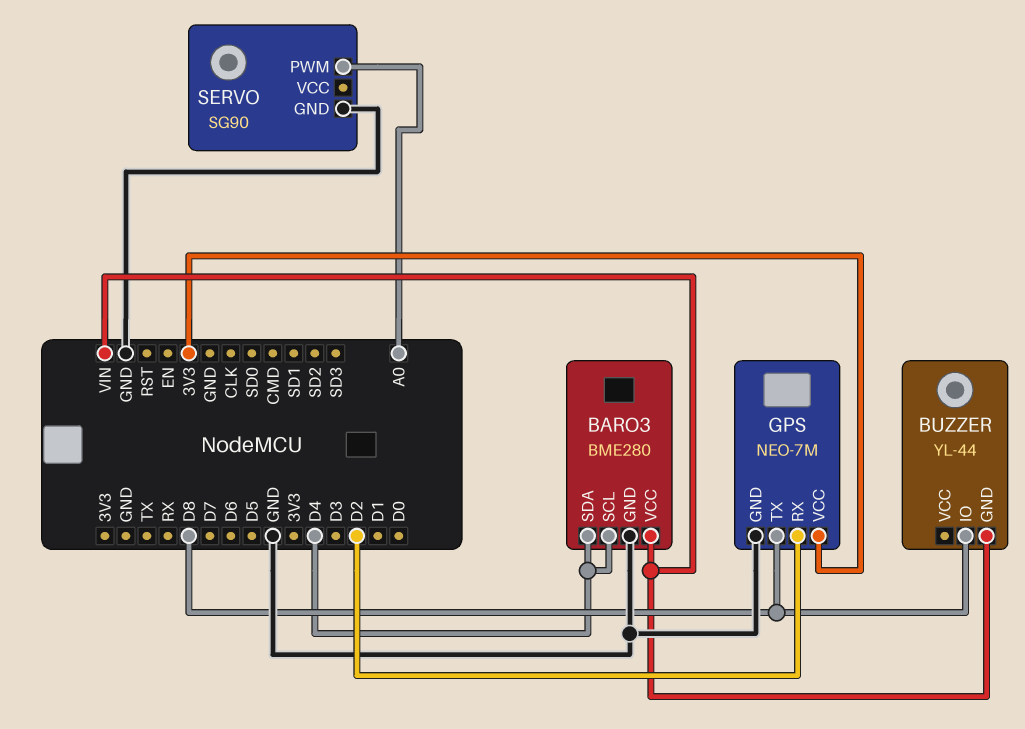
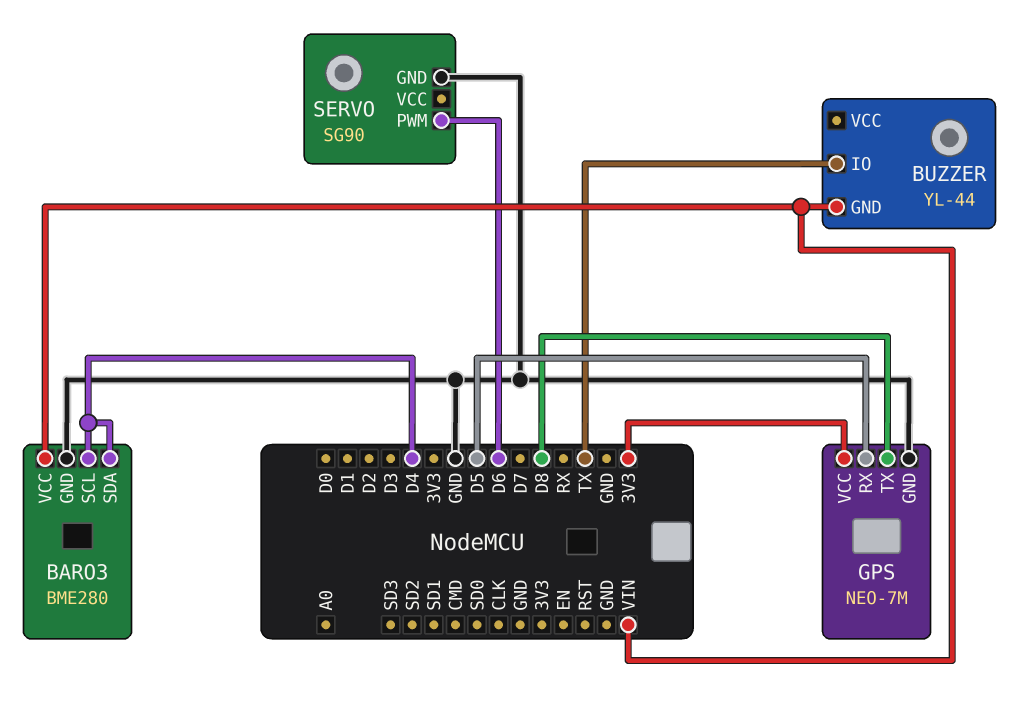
BUZZER pin IO: D8 -> TX
GPS pin RX: D2 -> D5
SERVO pin PWM: A0 -> D6

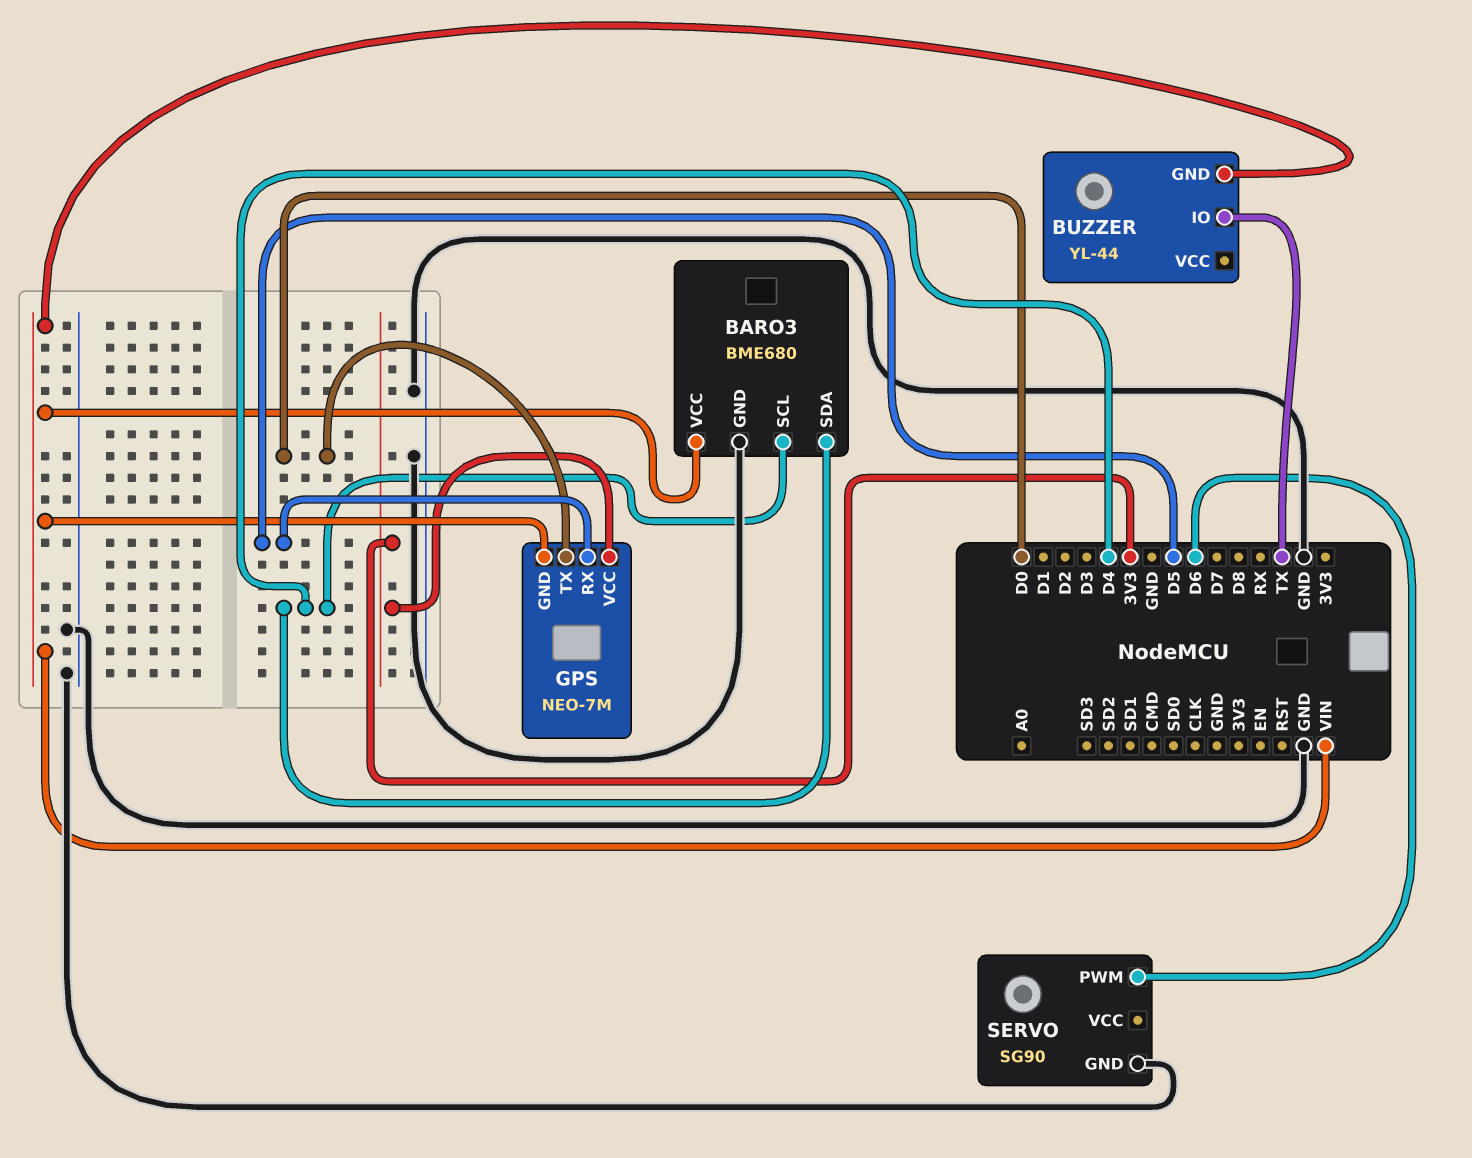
BARO3: BME280 -> BME680
GPS pin GND: GND -> VIN
GPS pin TX: D8 -> D0

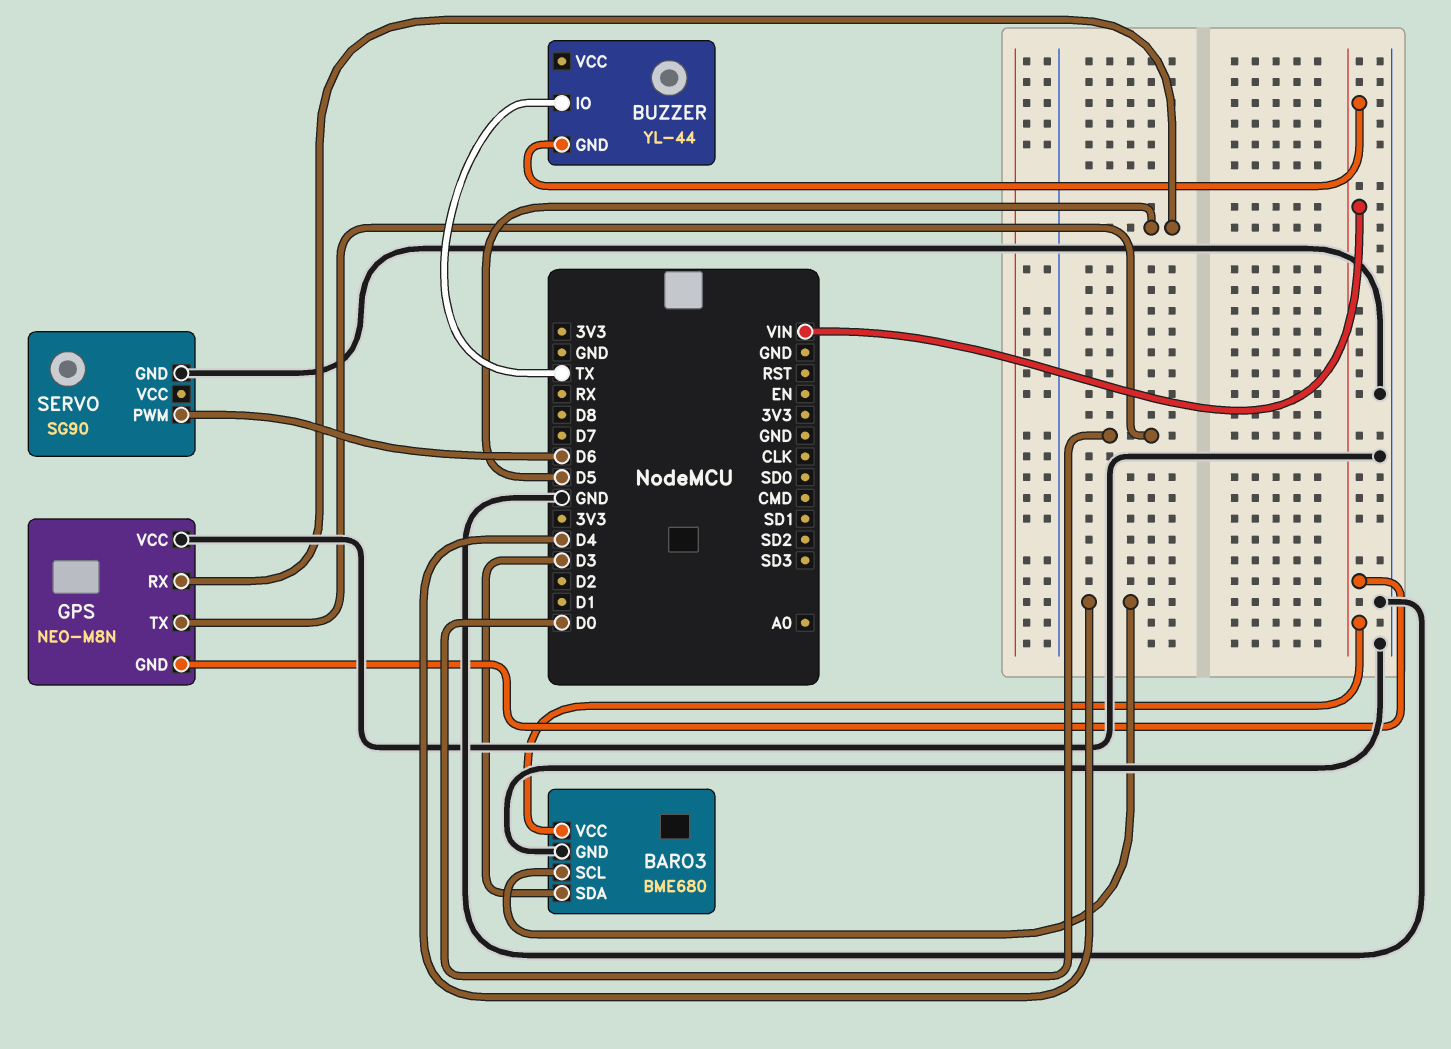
BARO3 pin SDA: D4 -> D3
GPS: NEO-7M -> NEO-M8N
GPS pin VCC: 3V3 -> GND

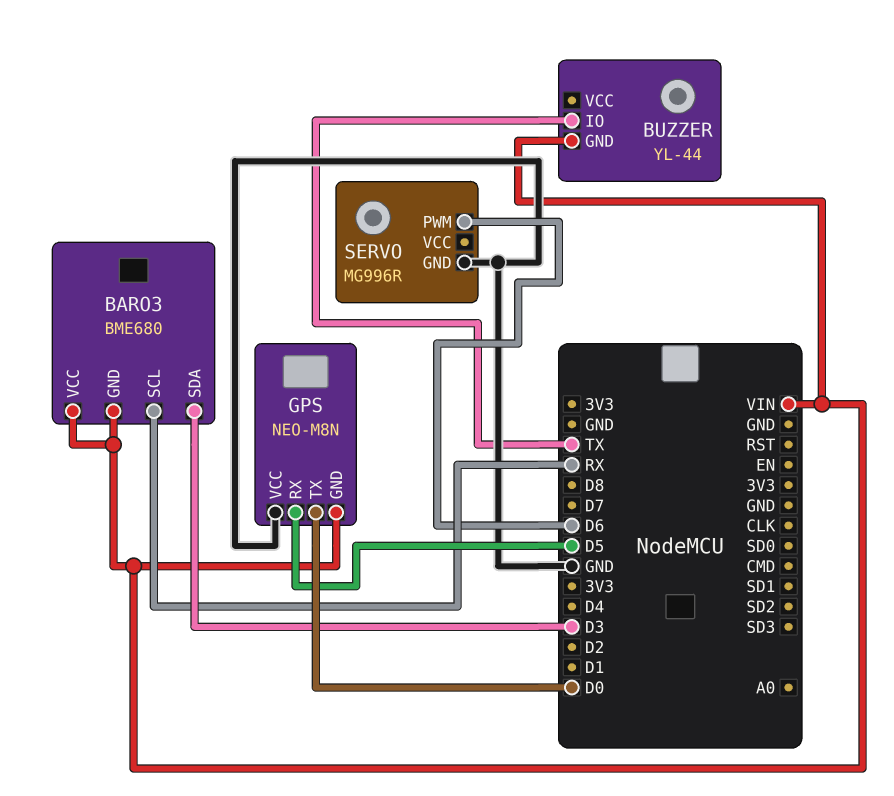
BARO3 pin GND: GND -> VIN
BARO3 pin SCL: D4 -> RX
SERVO: SG90 -> MG996R

